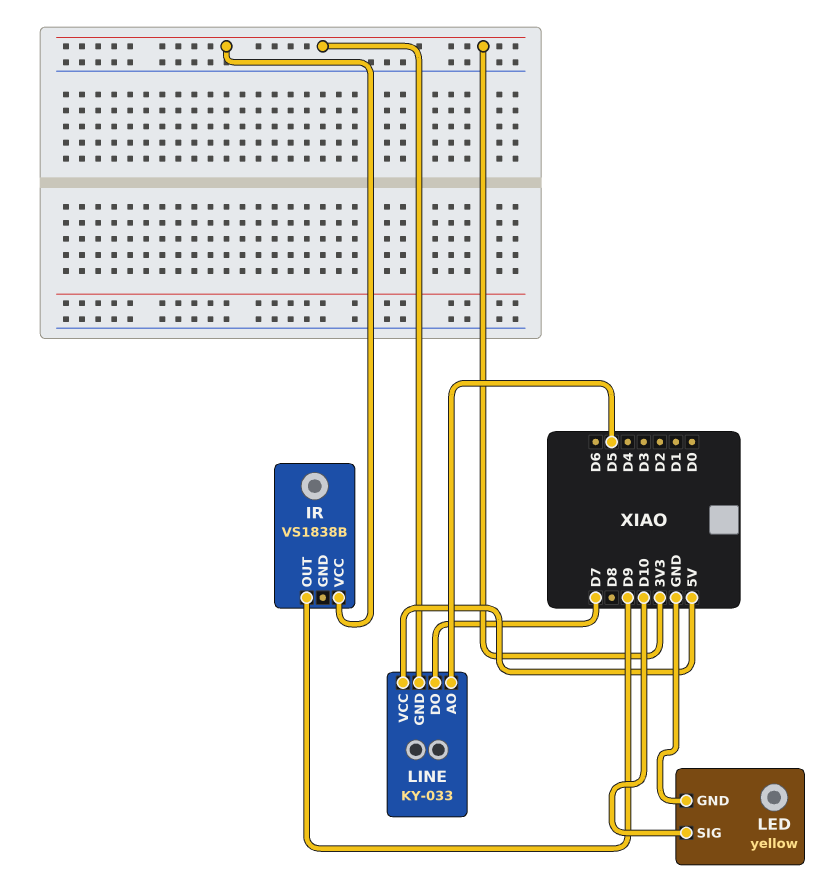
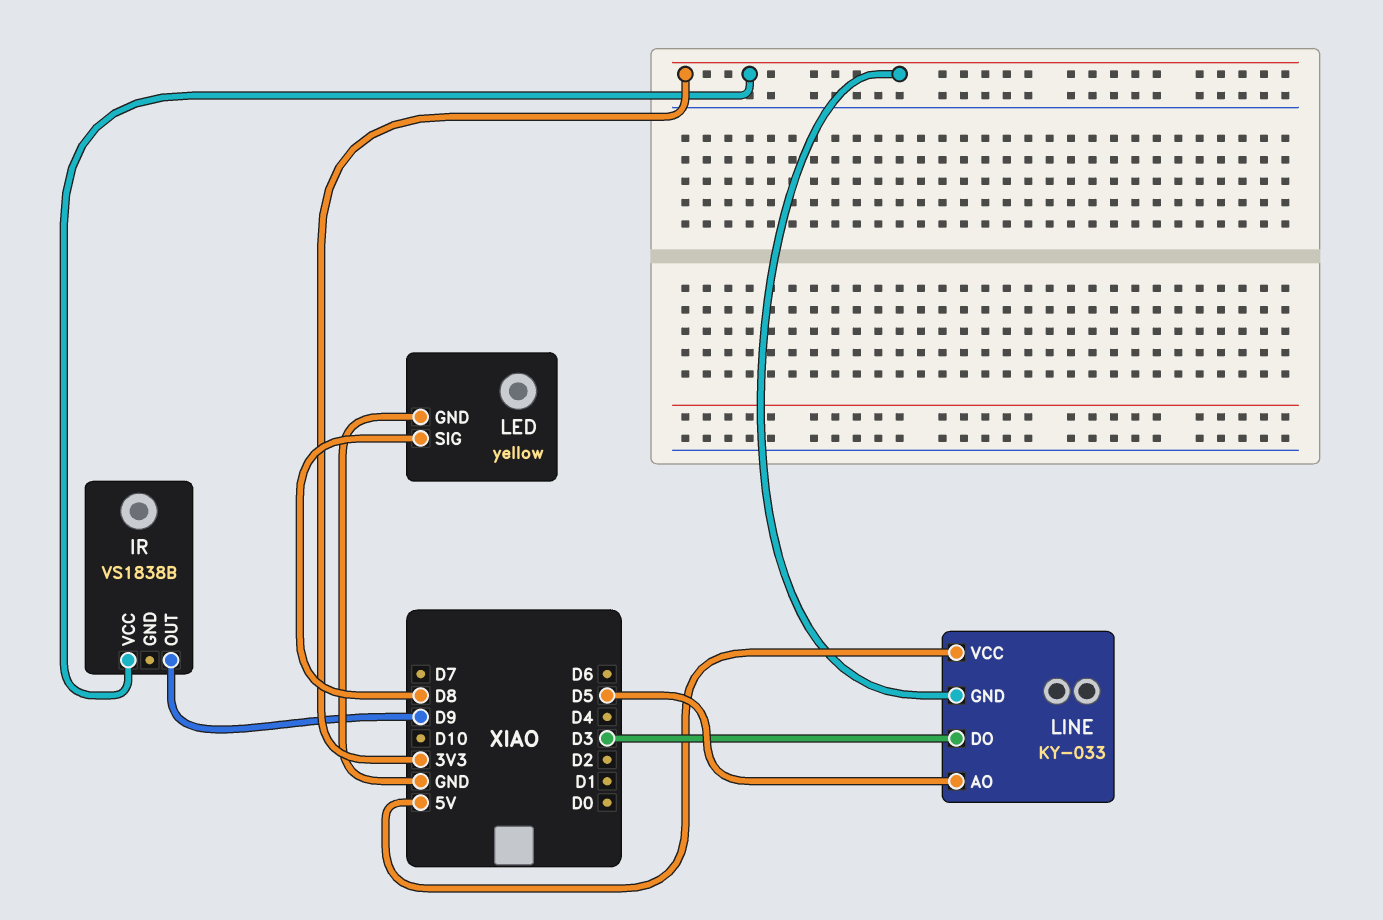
LED pin SIG: D10 -> D8
LINE pin DO: D7 -> D3

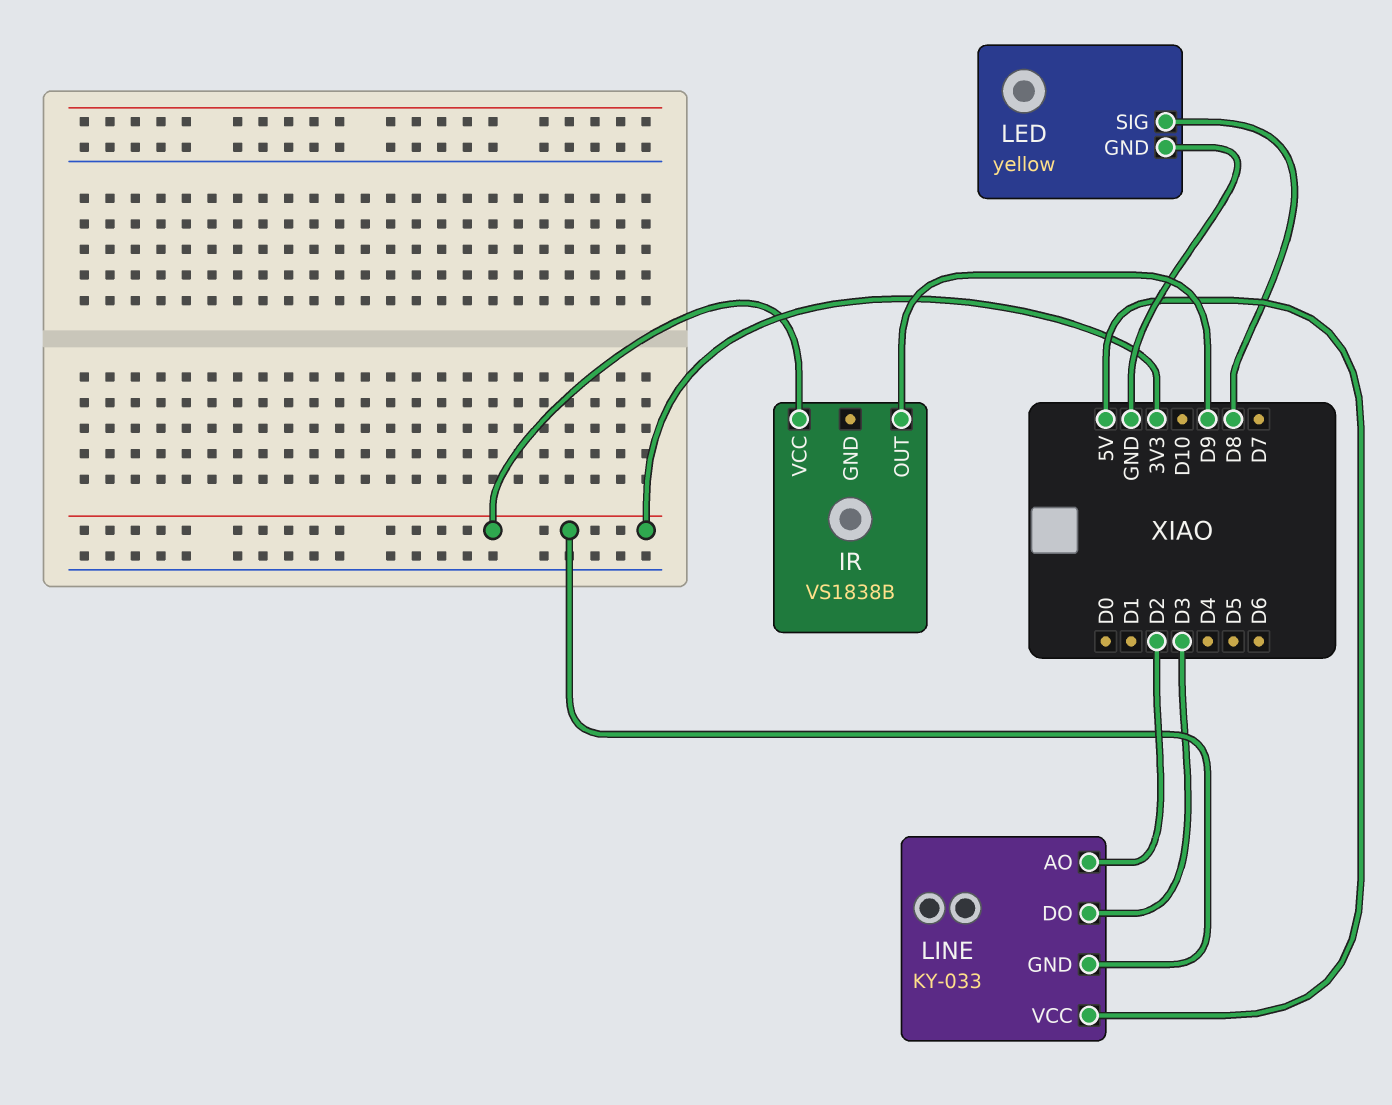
LINE pin AO: D5 -> D2

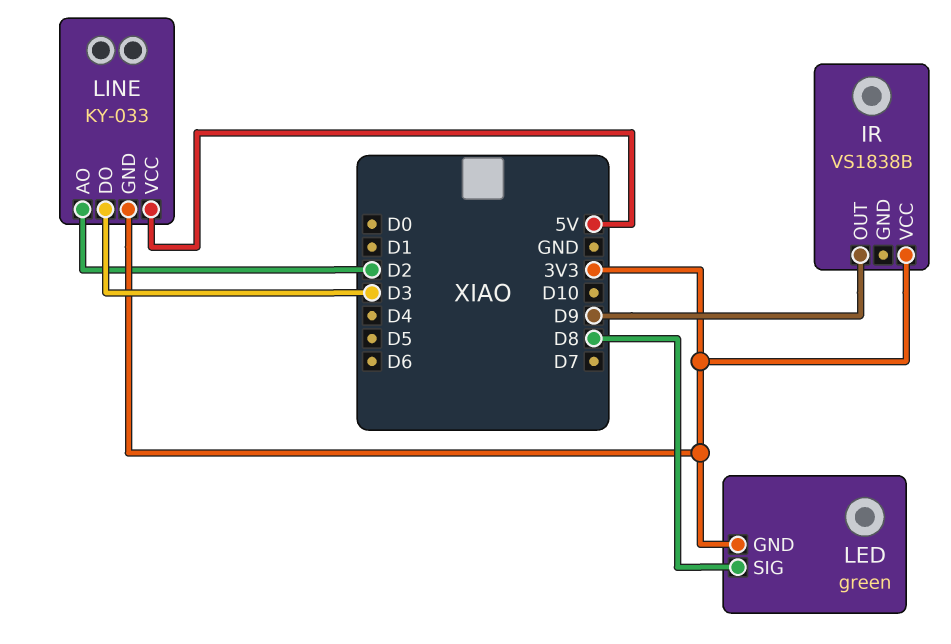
LED: yellow -> green
LED pin GND: GND -> 3V3

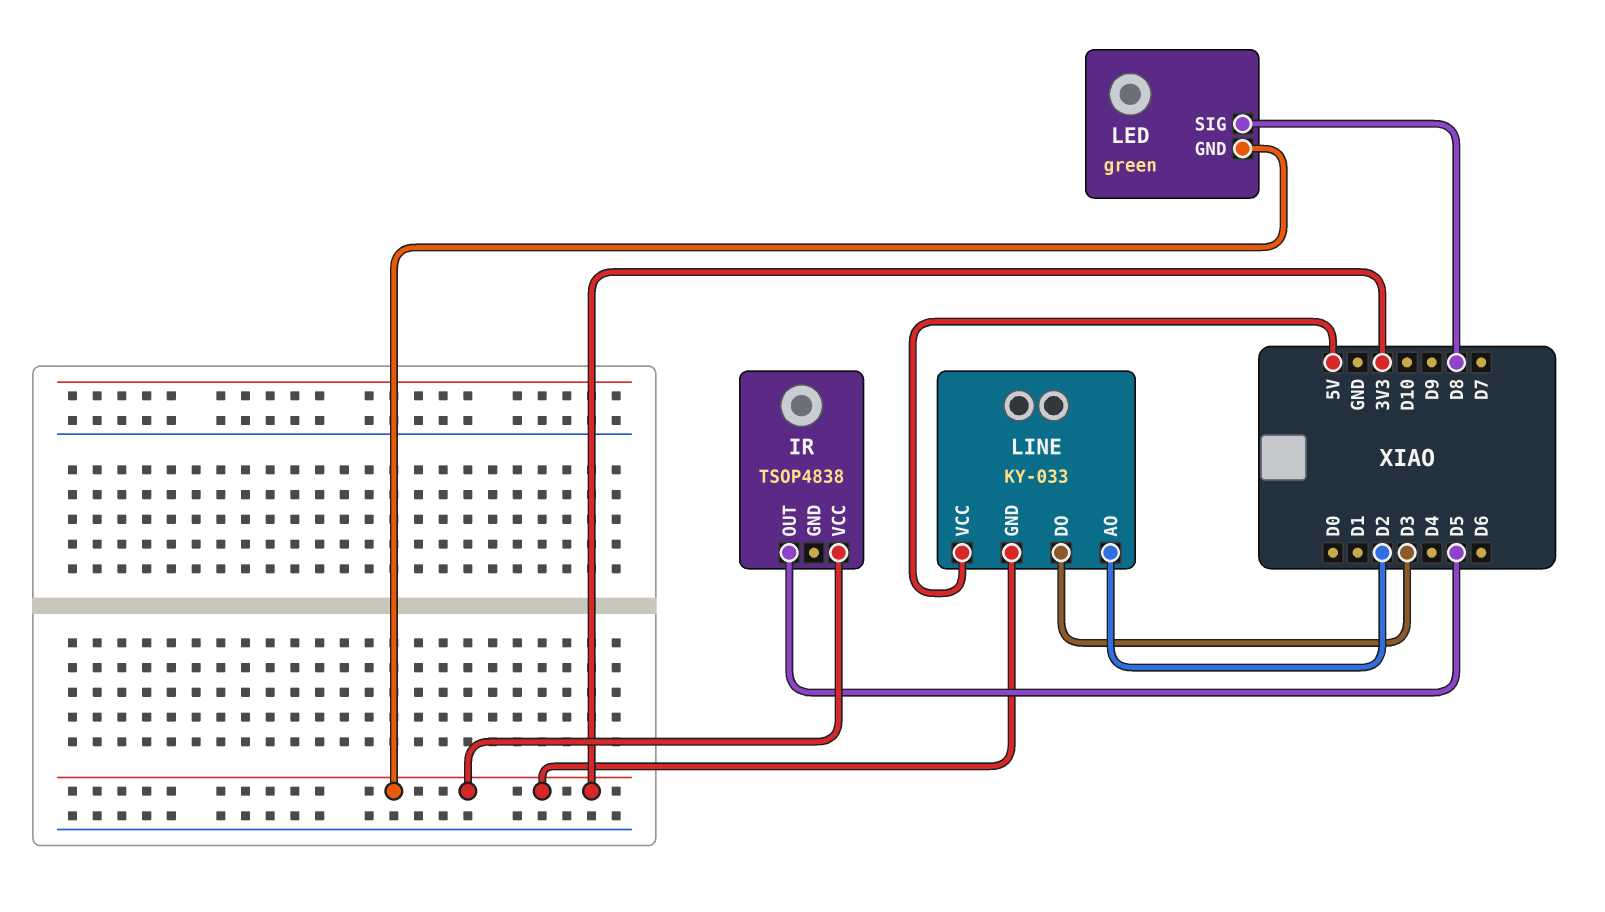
IR: VS1838B -> TSOP4838
IR pin OUT: D9 -> D5

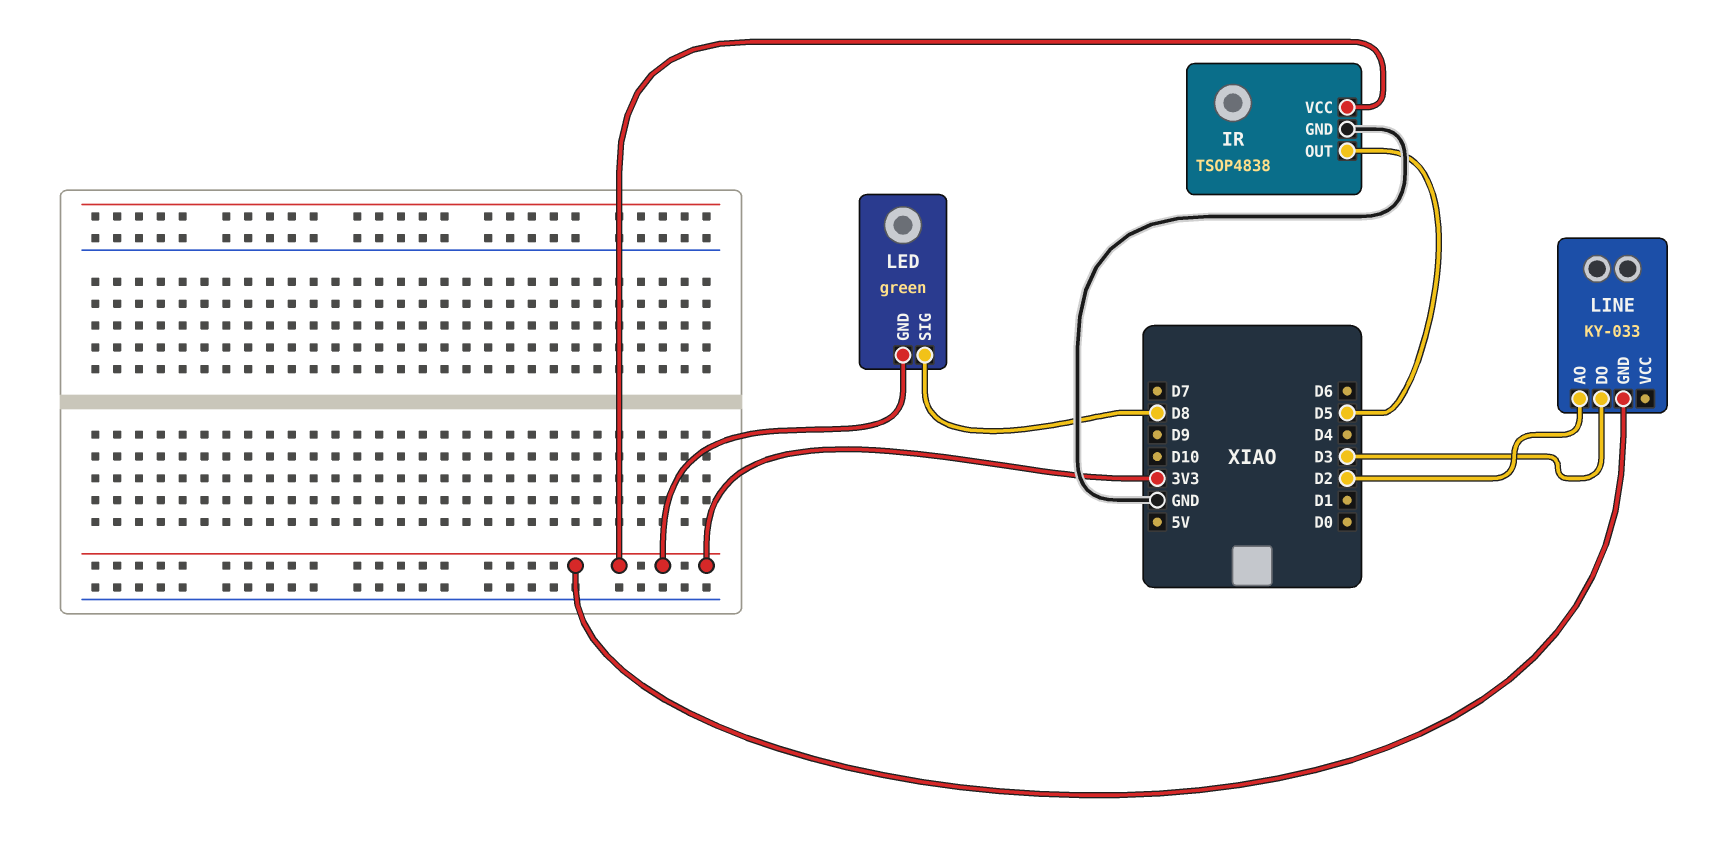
IR pin GND: none -> GND
LINE pin VCC: 5V -> none

